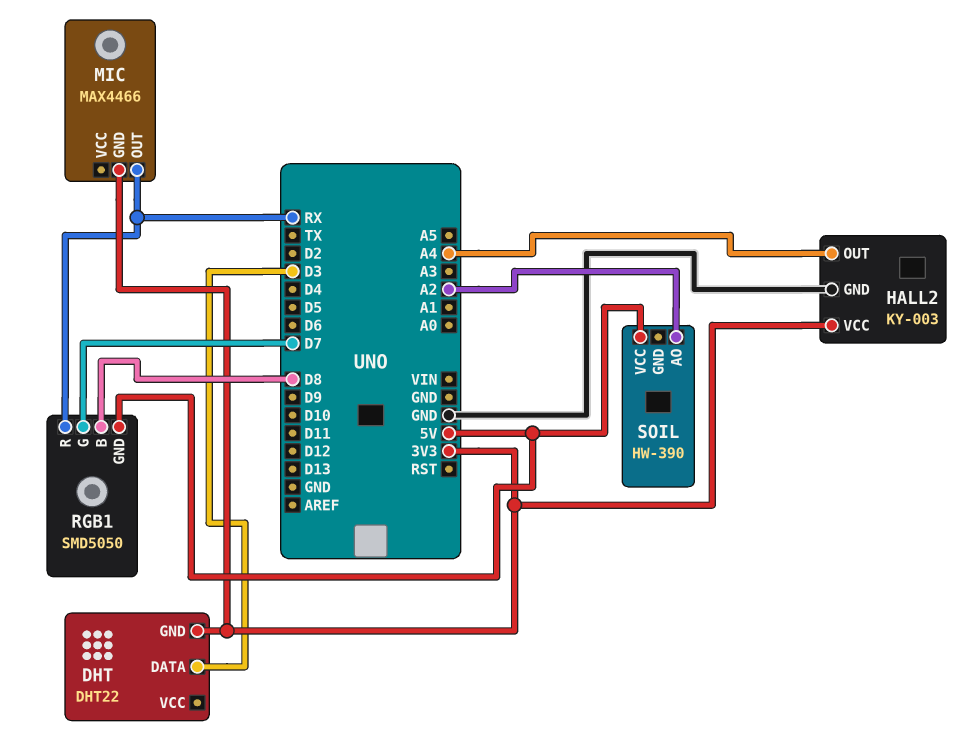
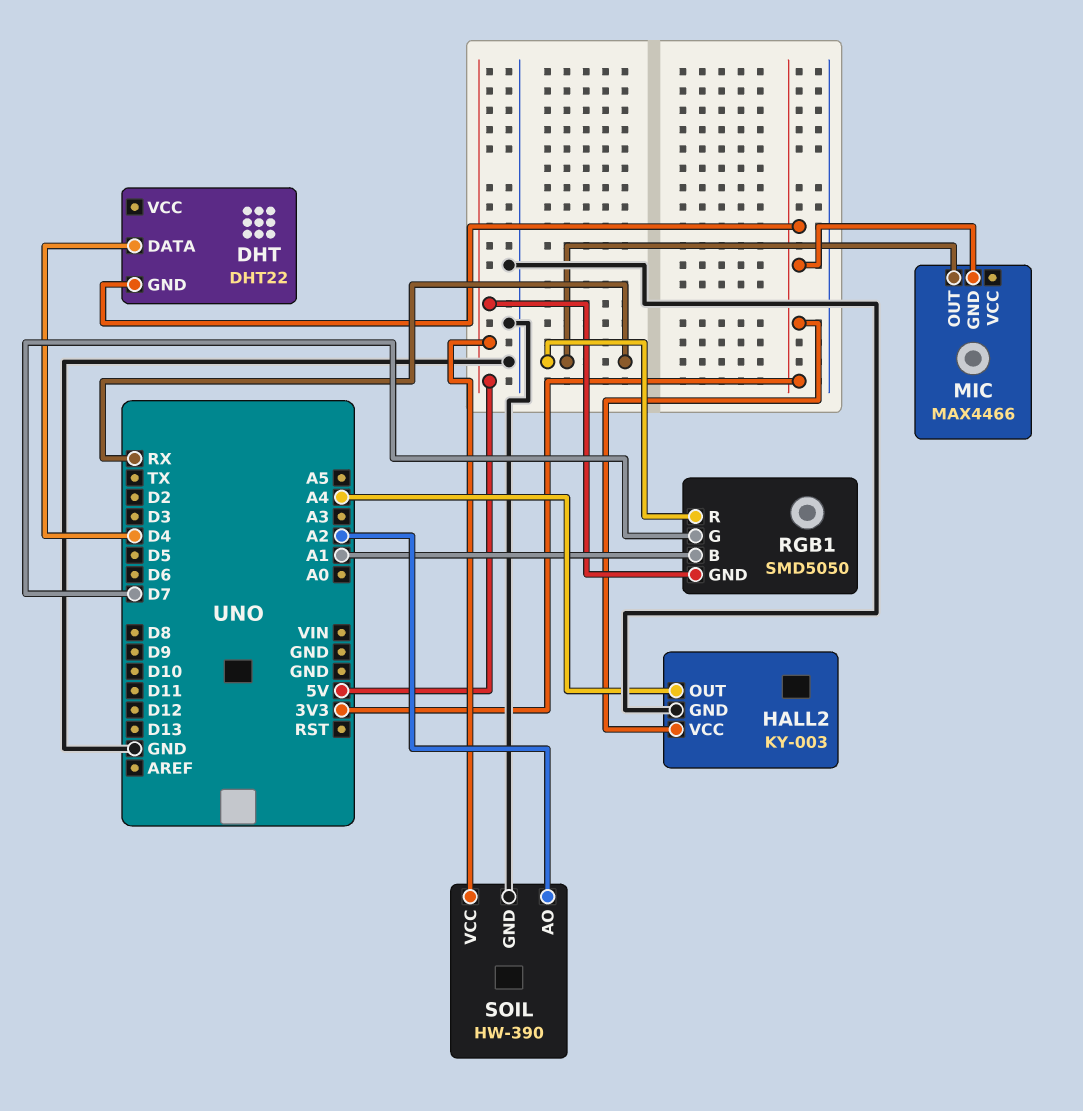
DHT pin DATA: D3 -> D4
RGB1 pin B: D8 -> A1
SOIL pin GND: none -> GND

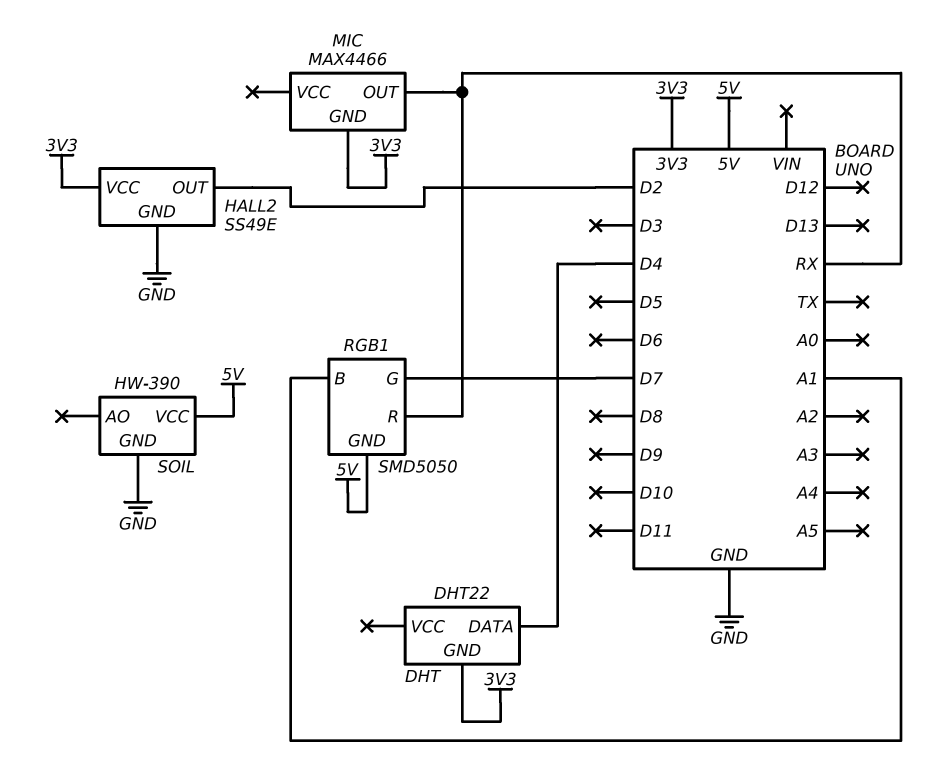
HALL2: KY-003 -> SS49E
HALL2 pin OUT: A4 -> D2
SOIL pin AO: A2 -> none

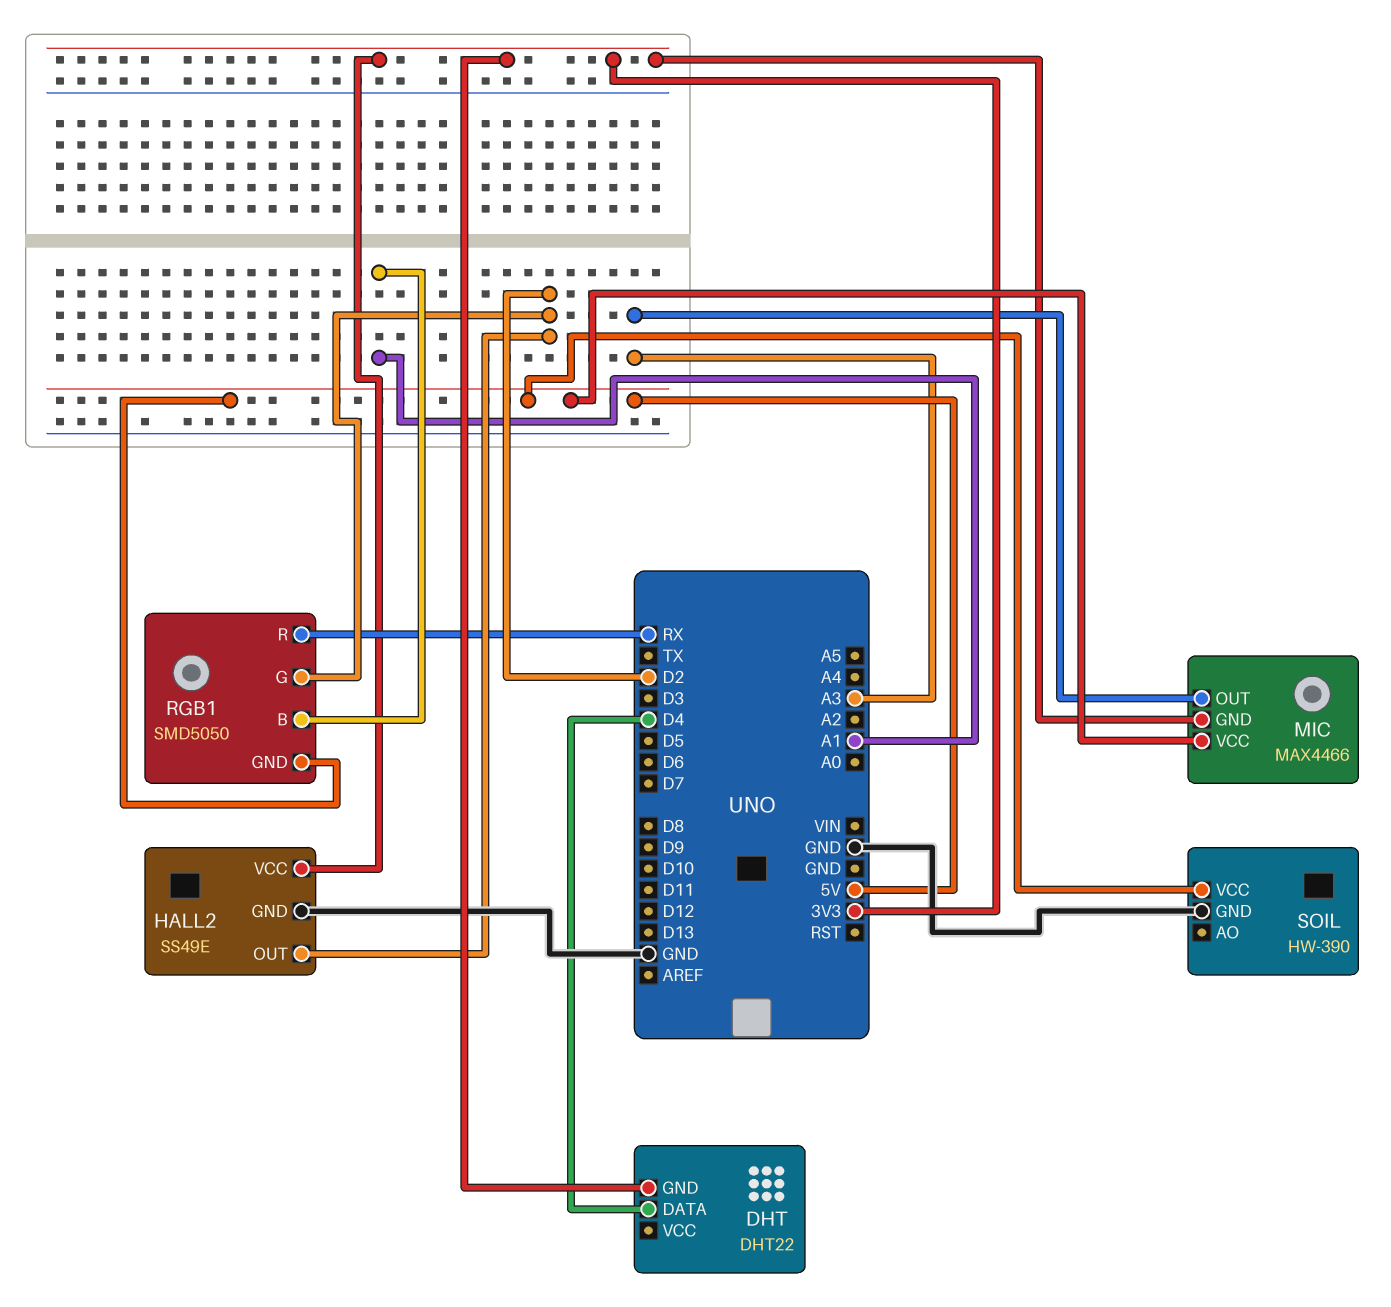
MIC pin OUT: RX -> A3
MIC pin VCC: none -> 5V
RGB1 pin G: D7 -> D2

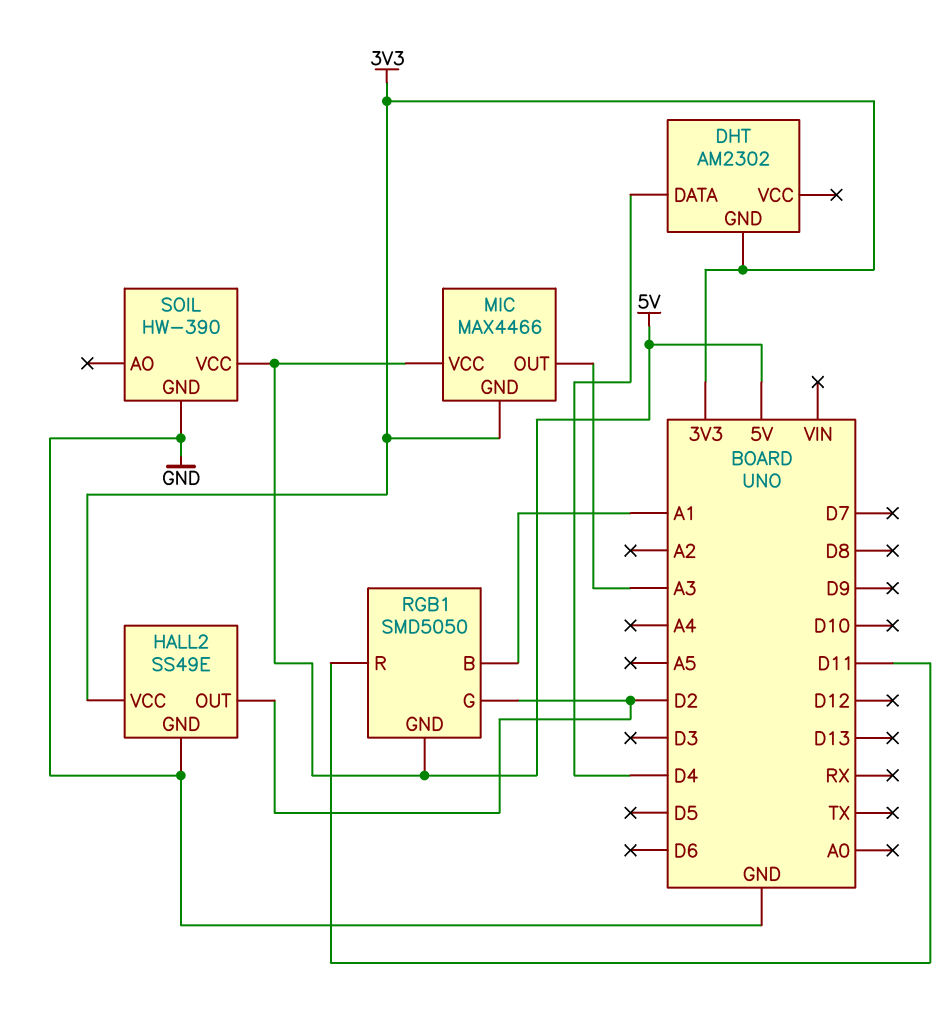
DHT: DHT22 -> AM2302
RGB1 pin R: RX -> D11

